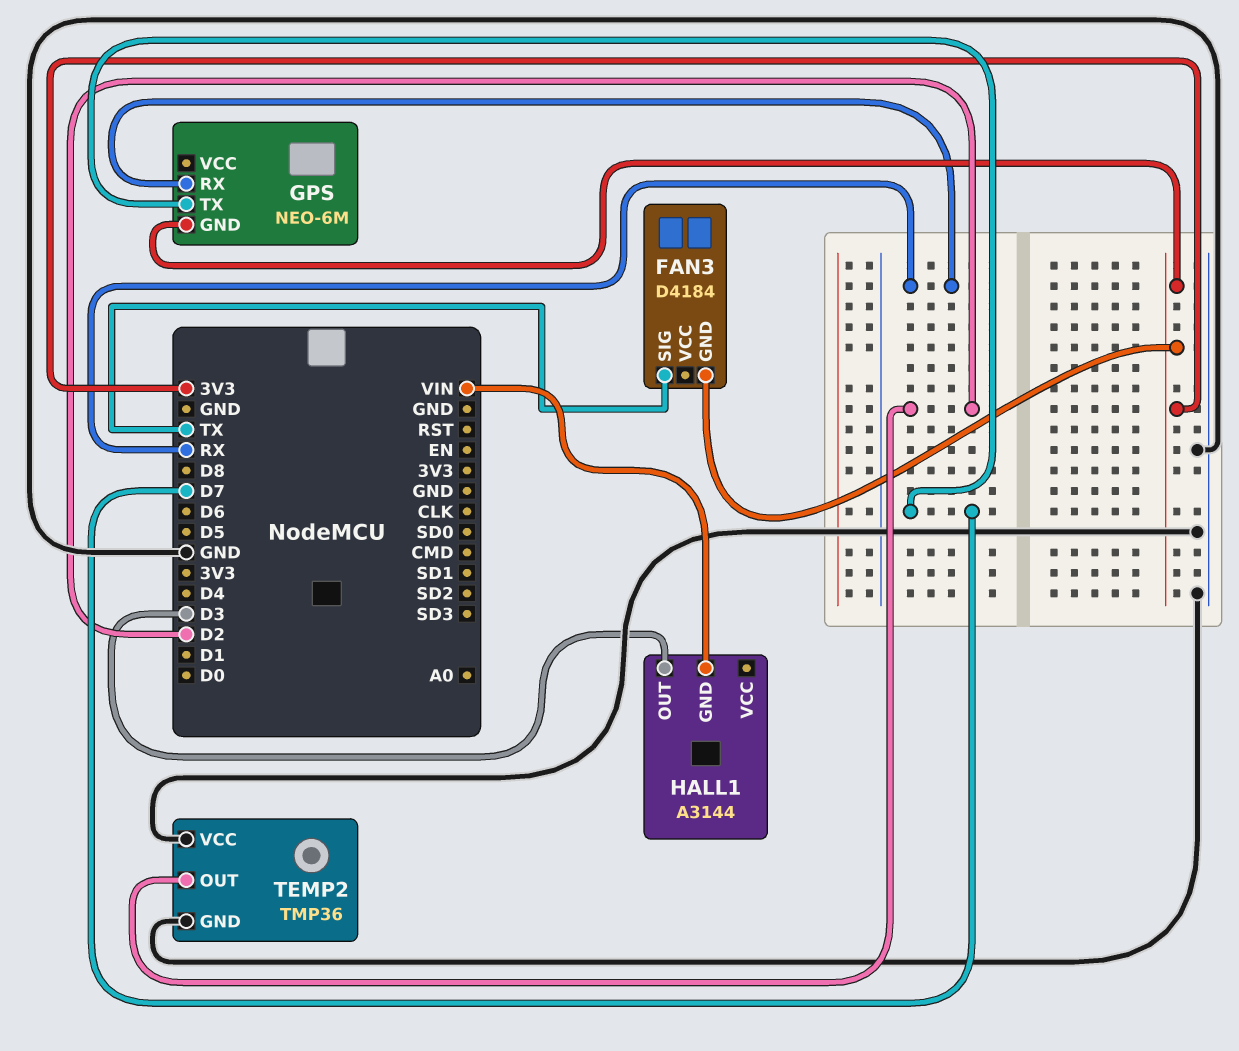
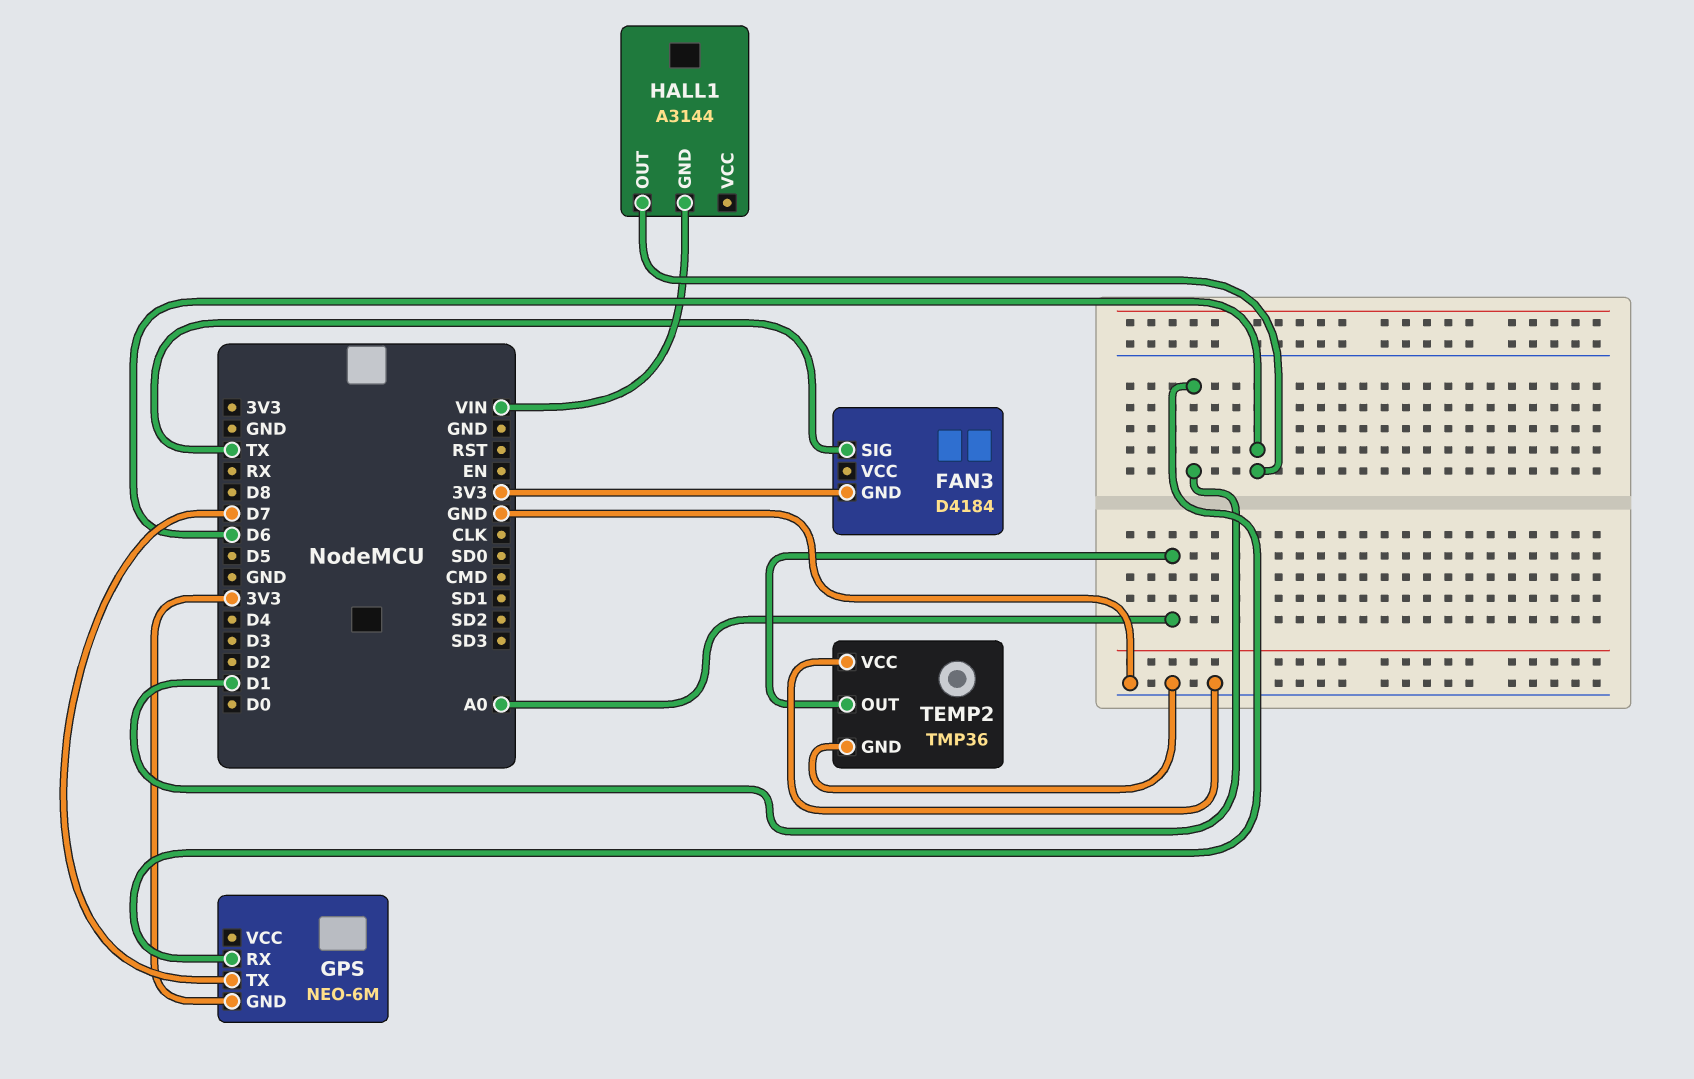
GPS pin RX: RX -> D1
HALL1 pin OUT: D3 -> D6
TEMP2 pin OUT: D2 -> A0

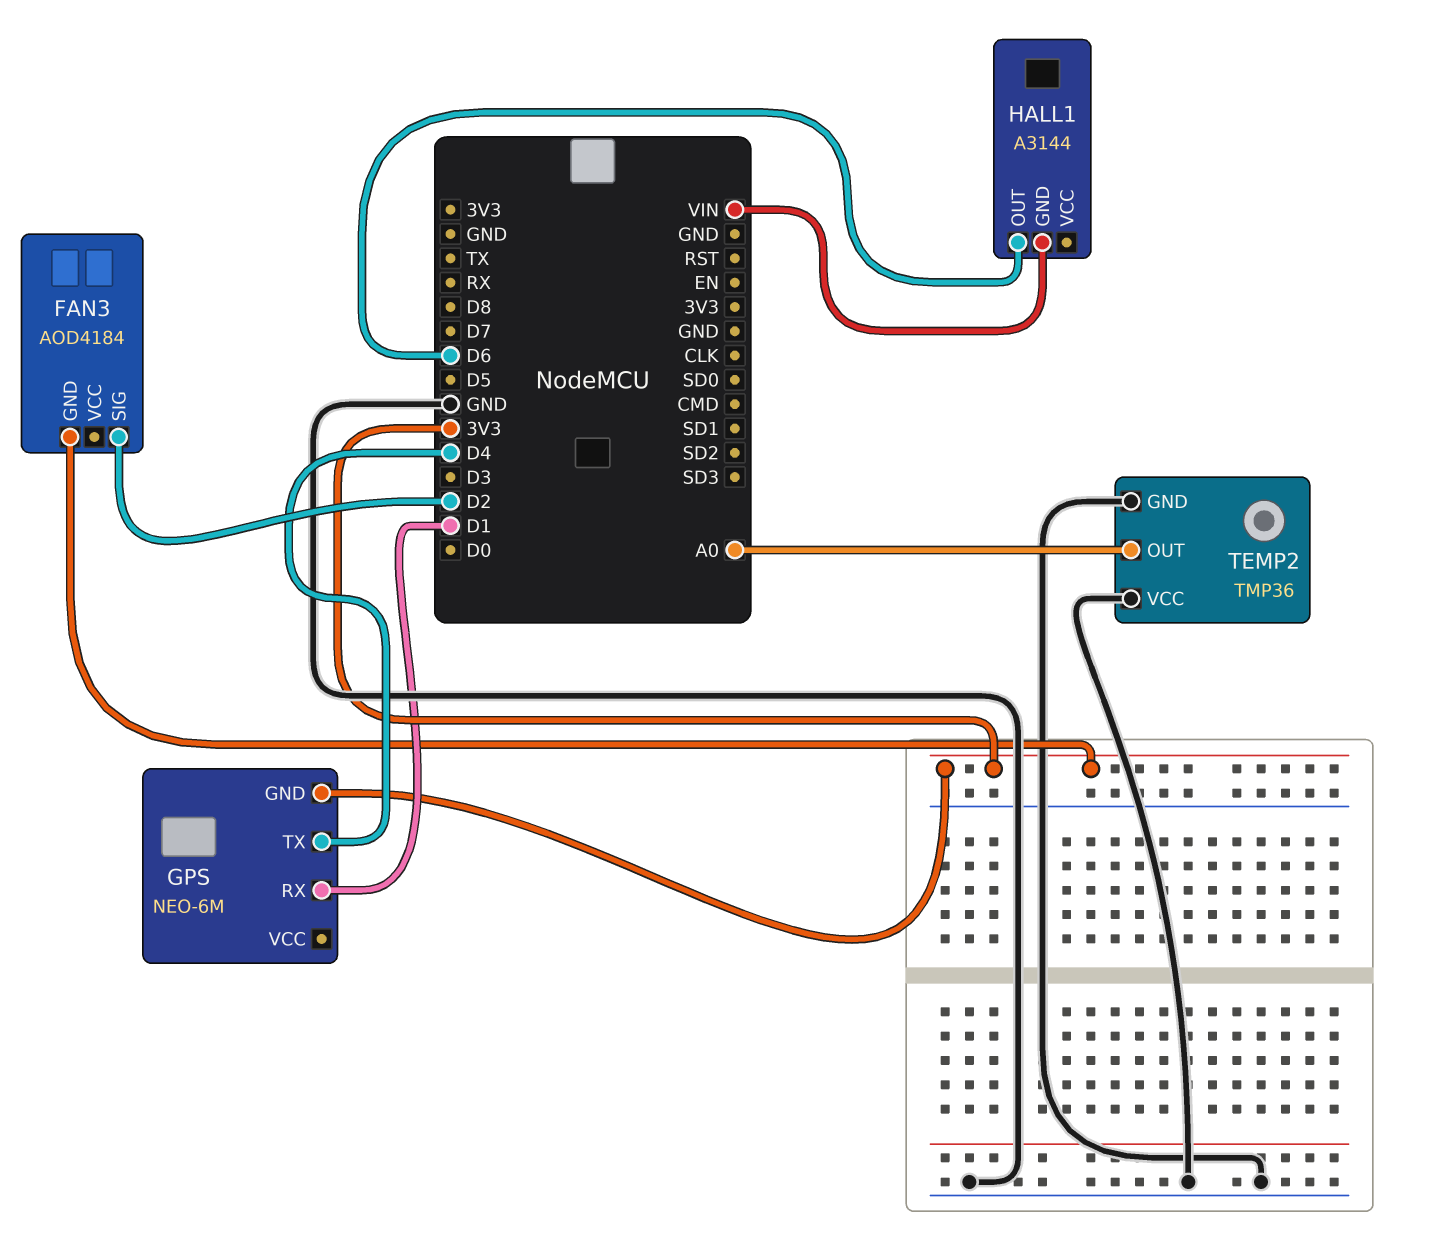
FAN3: D4184 -> AOD4184
FAN3 pin SIG: TX -> D2
GPS pin TX: D7 -> D4

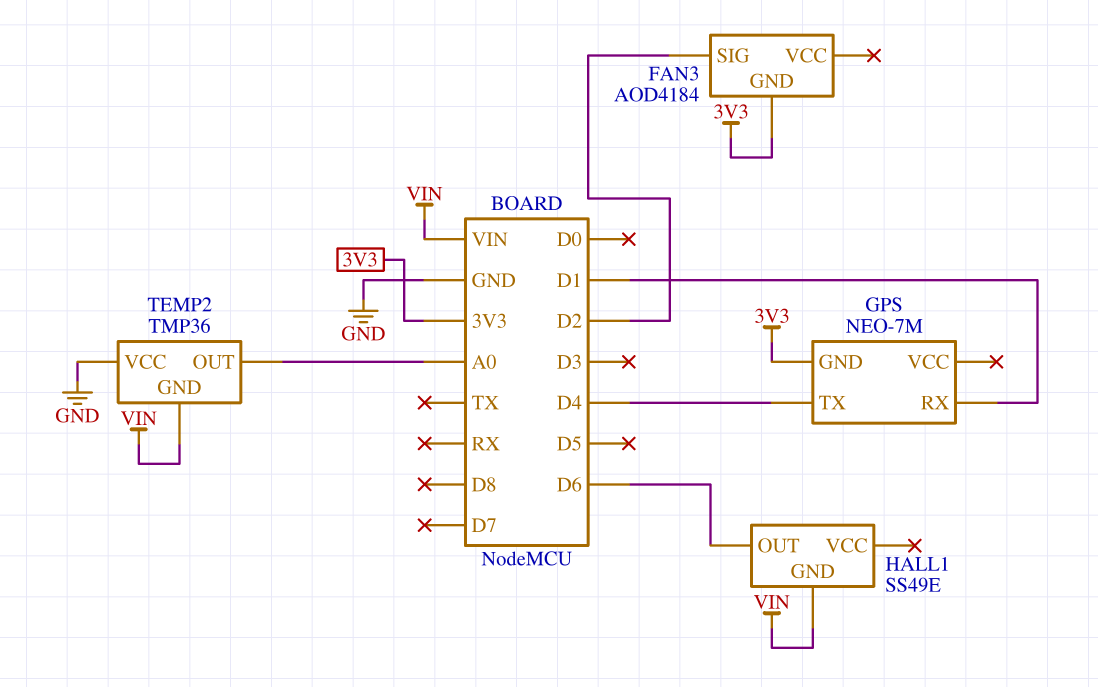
GPS: NEO-6M -> NEO-7M
HALL1: A3144 -> SS49E
TEMP2 pin GND: GND -> VIN

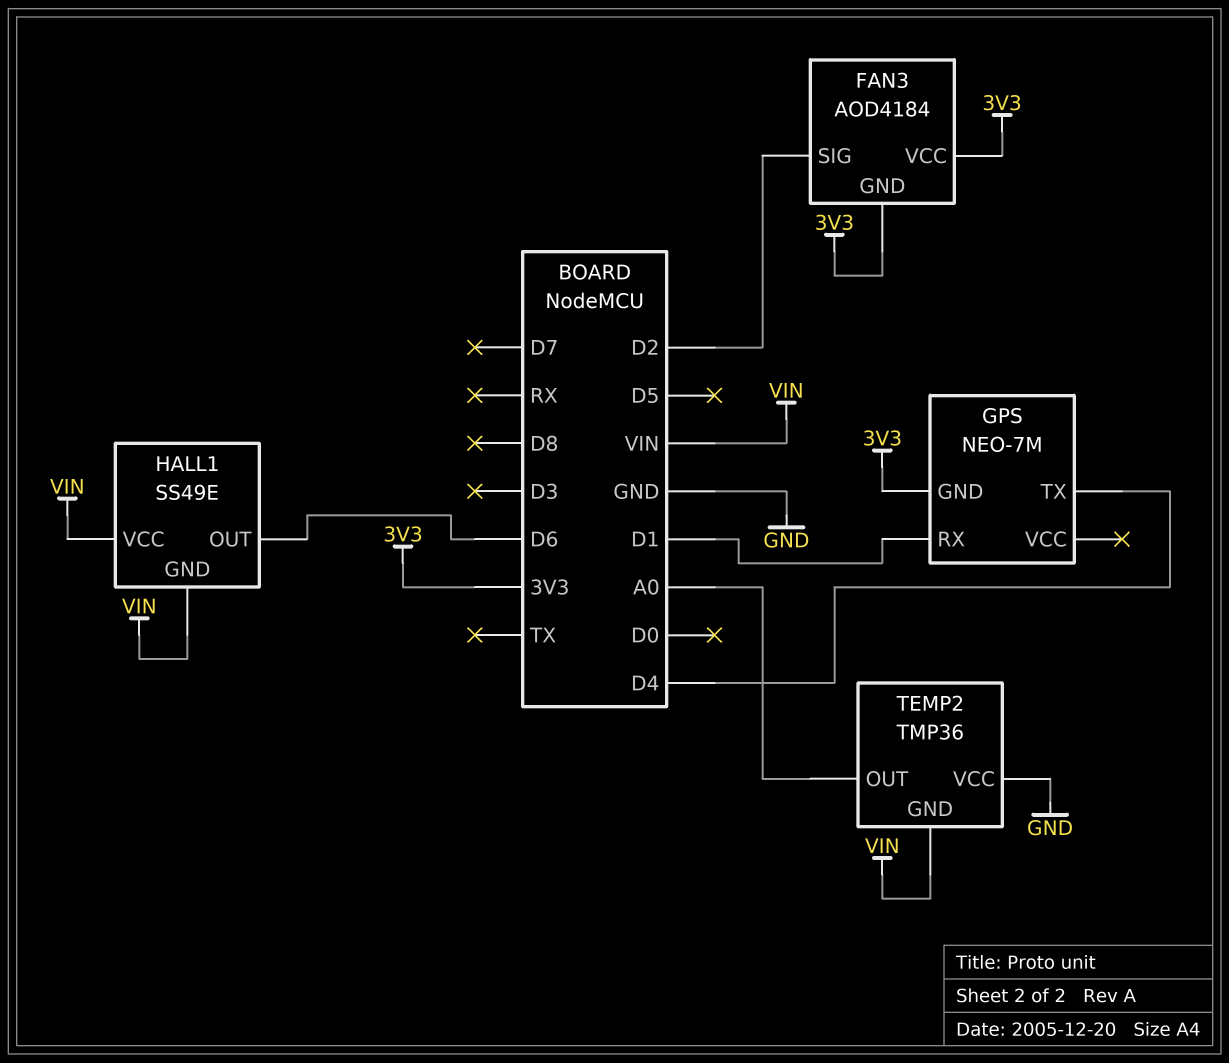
FAN3 pin VCC: none -> 3V3
HALL1 pin VCC: none -> VIN

